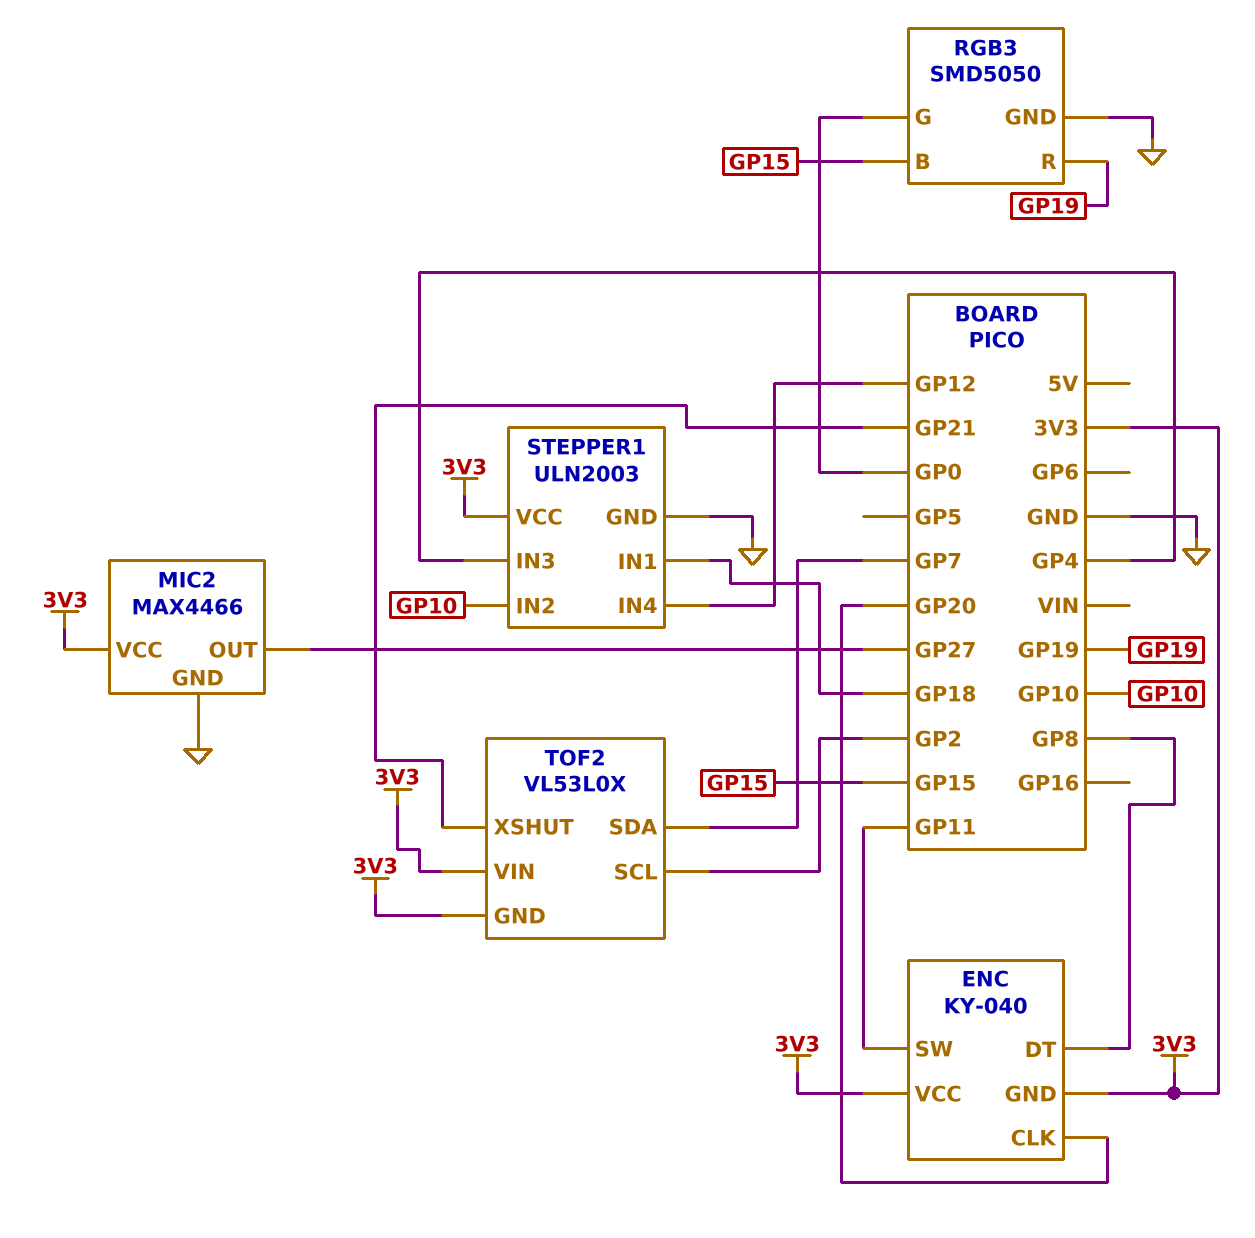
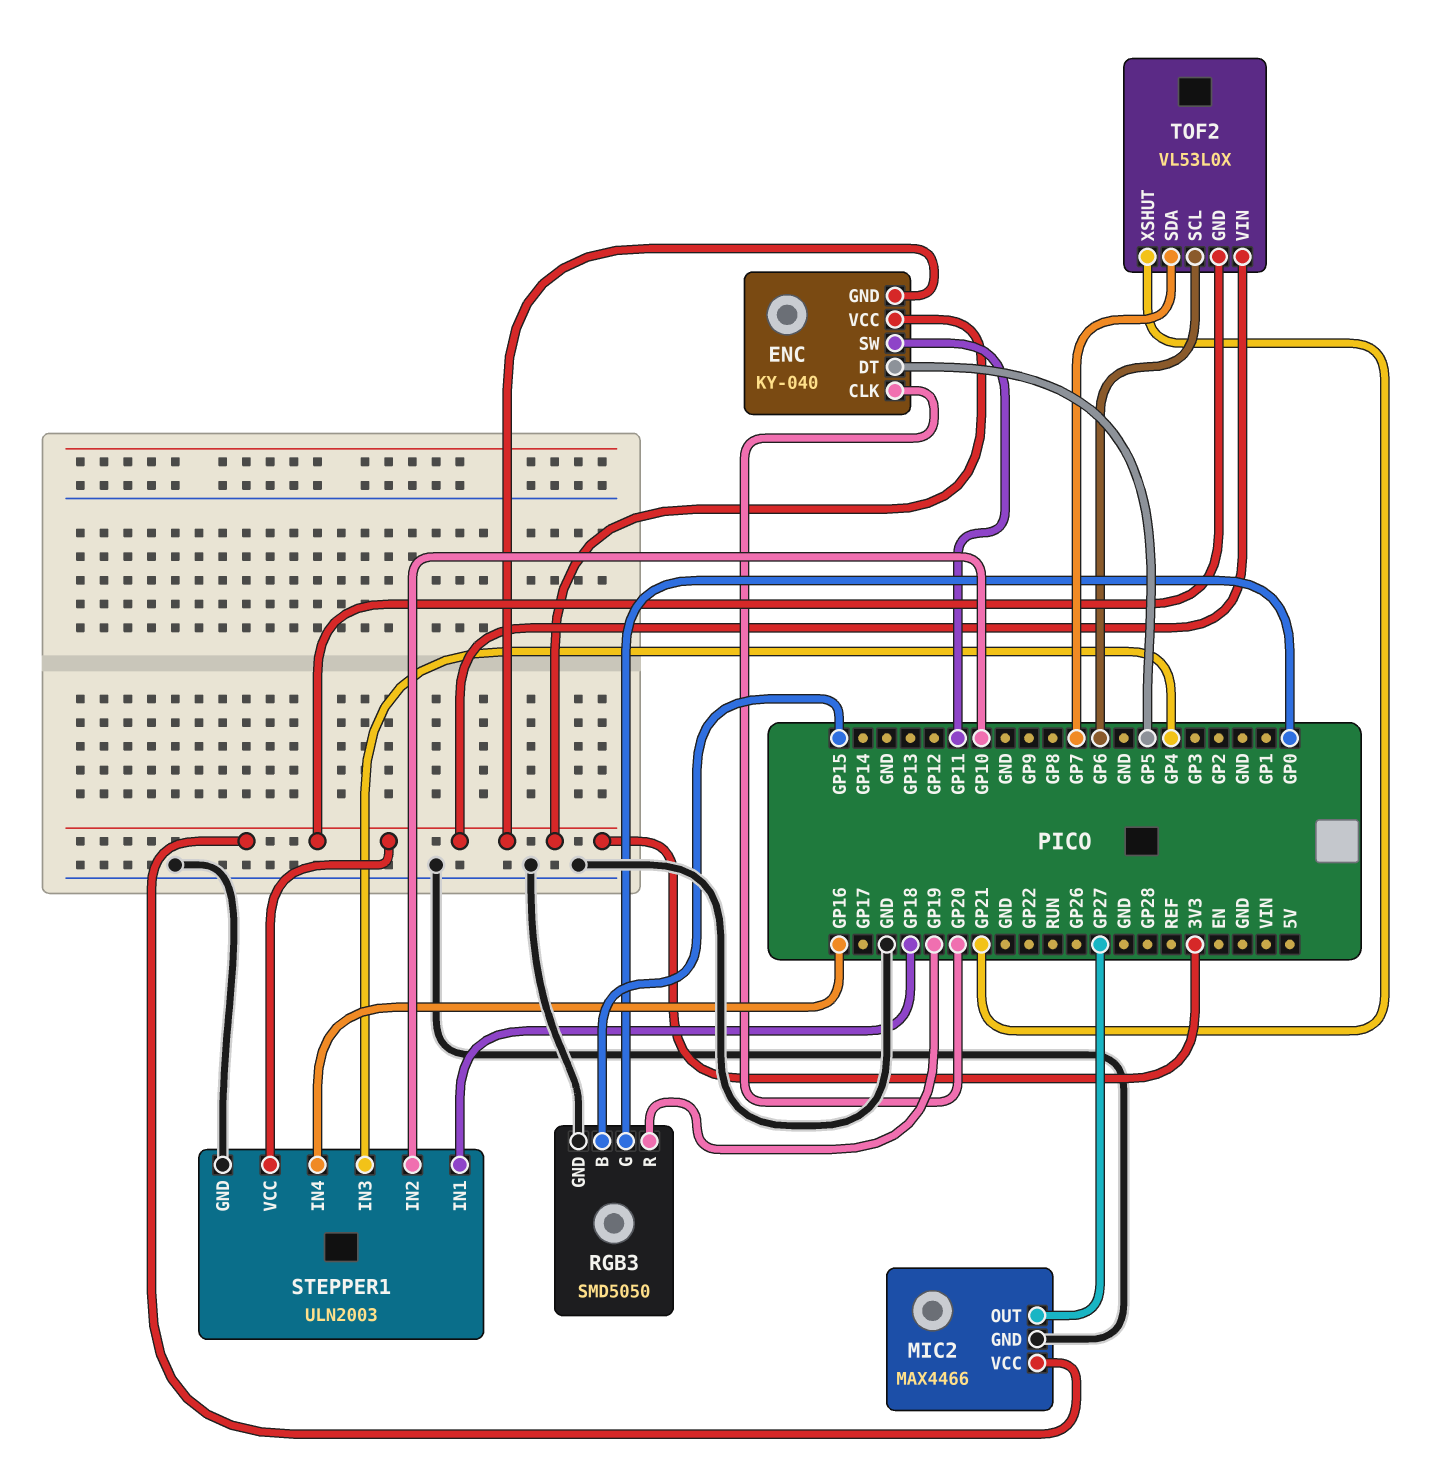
ENC pin DT: GP8 -> GP5
STEPPER1 pin IN4: GP12 -> GP16
TOF2 pin SCL: GP2 -> GP6

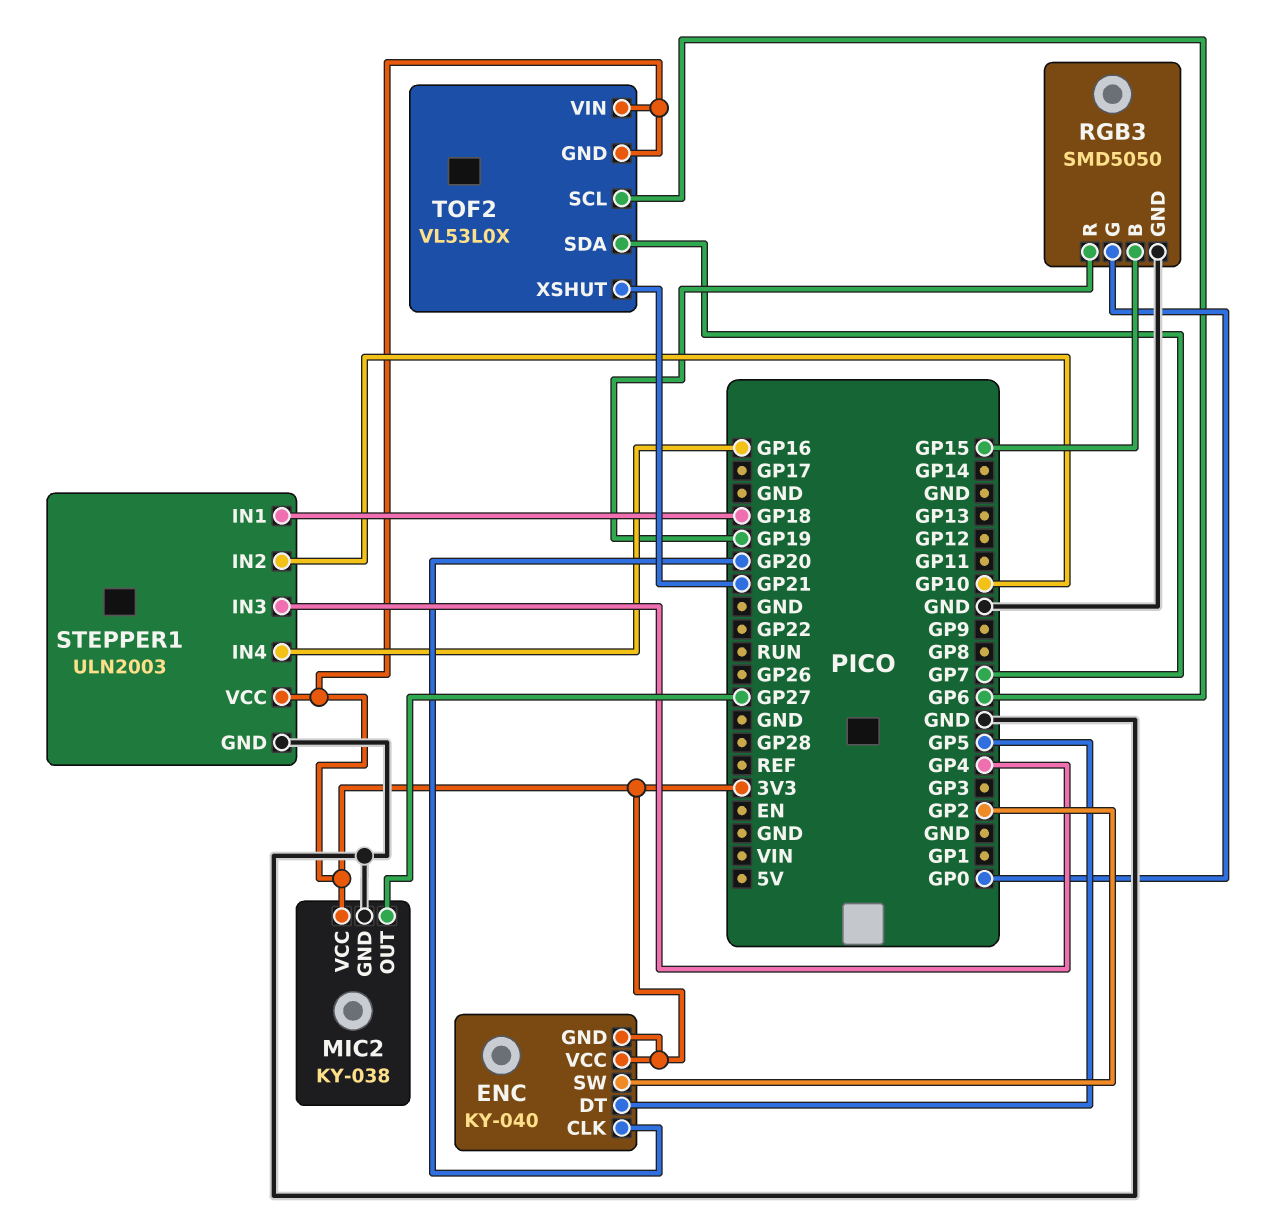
ENC pin SW: GP11 -> GP2
MIC2: MAX4466 -> KY-038

